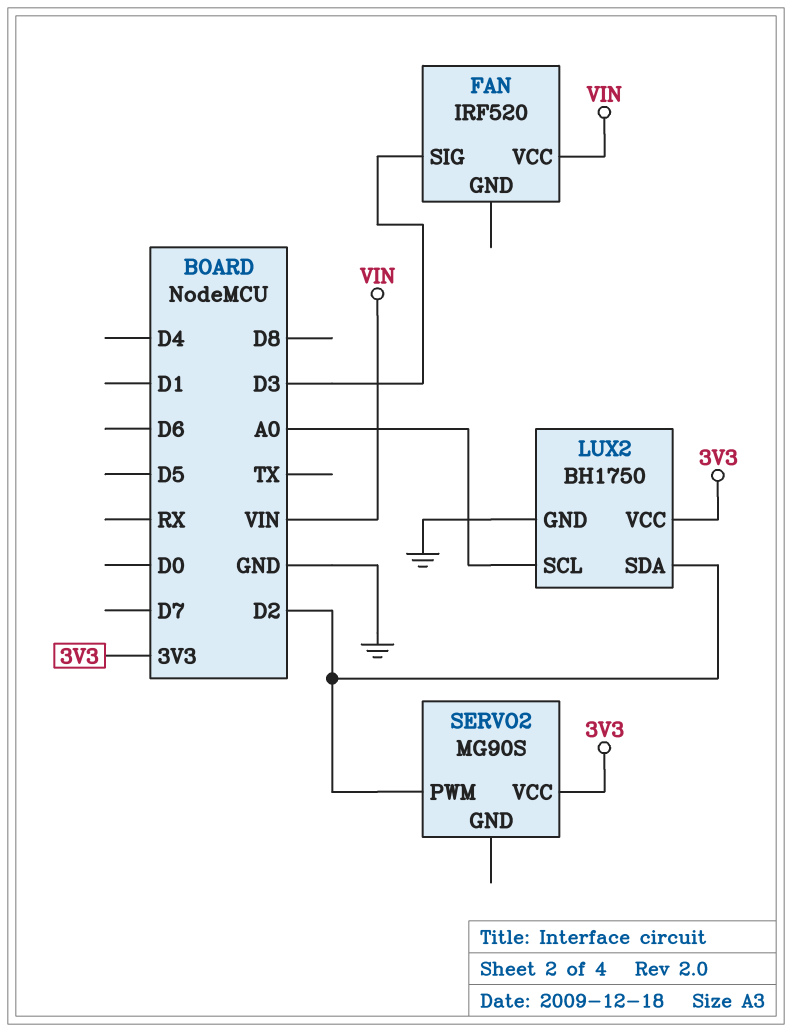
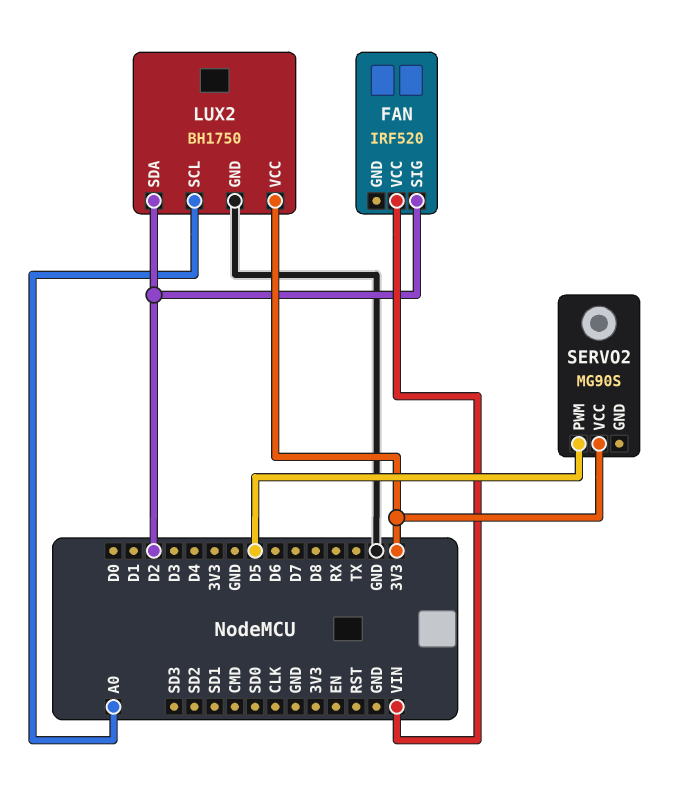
FAN pin SIG: D3 -> D2
SERVO2 pin PWM: D2 -> D5

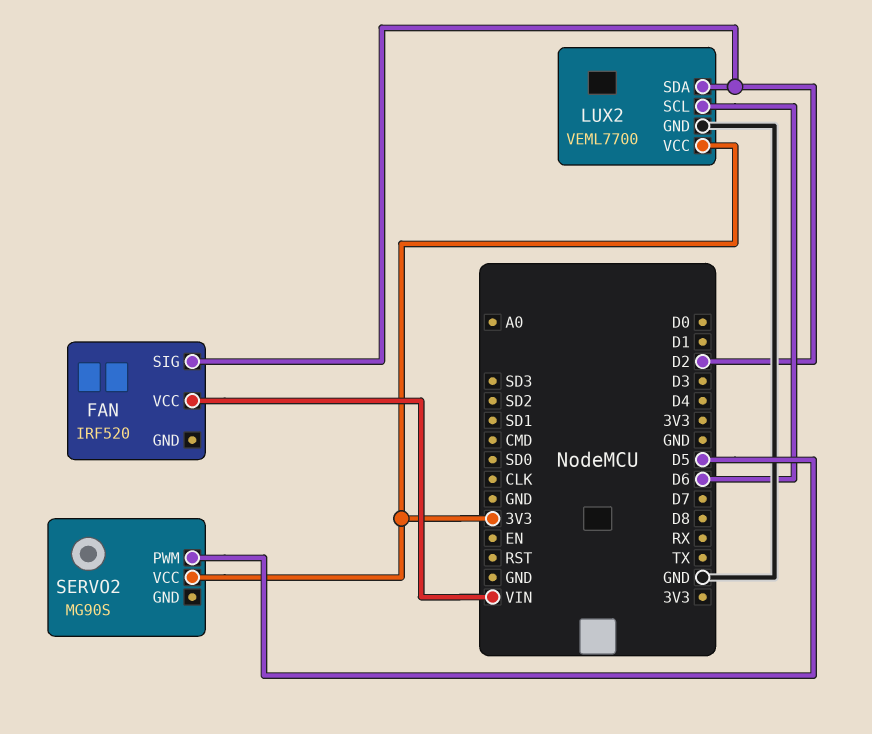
LUX2: BH1750 -> VEML7700
LUX2 pin SCL: A0 -> D6

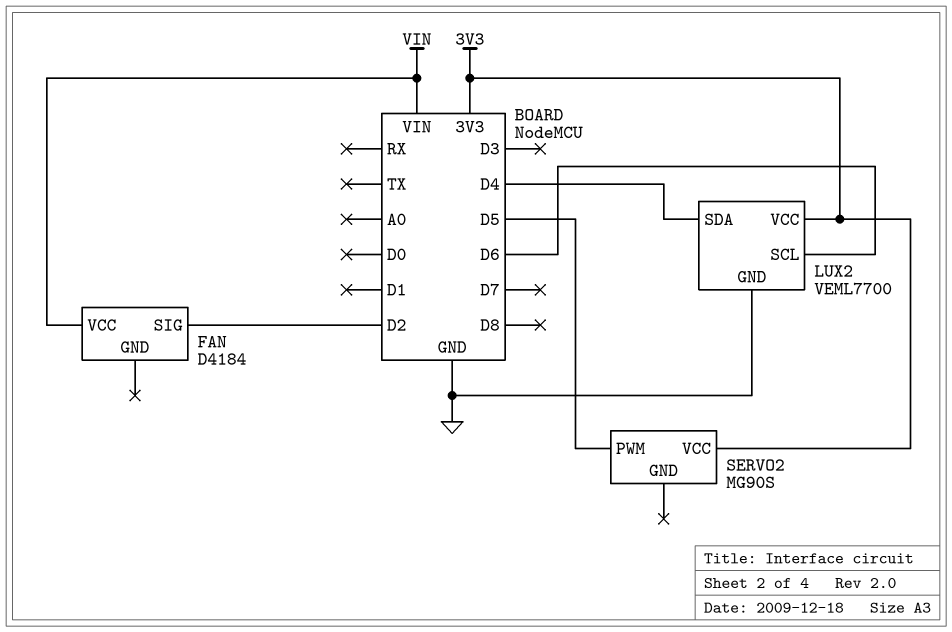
FAN: IRF520 -> D4184
LUX2 pin SDA: D2 -> D4

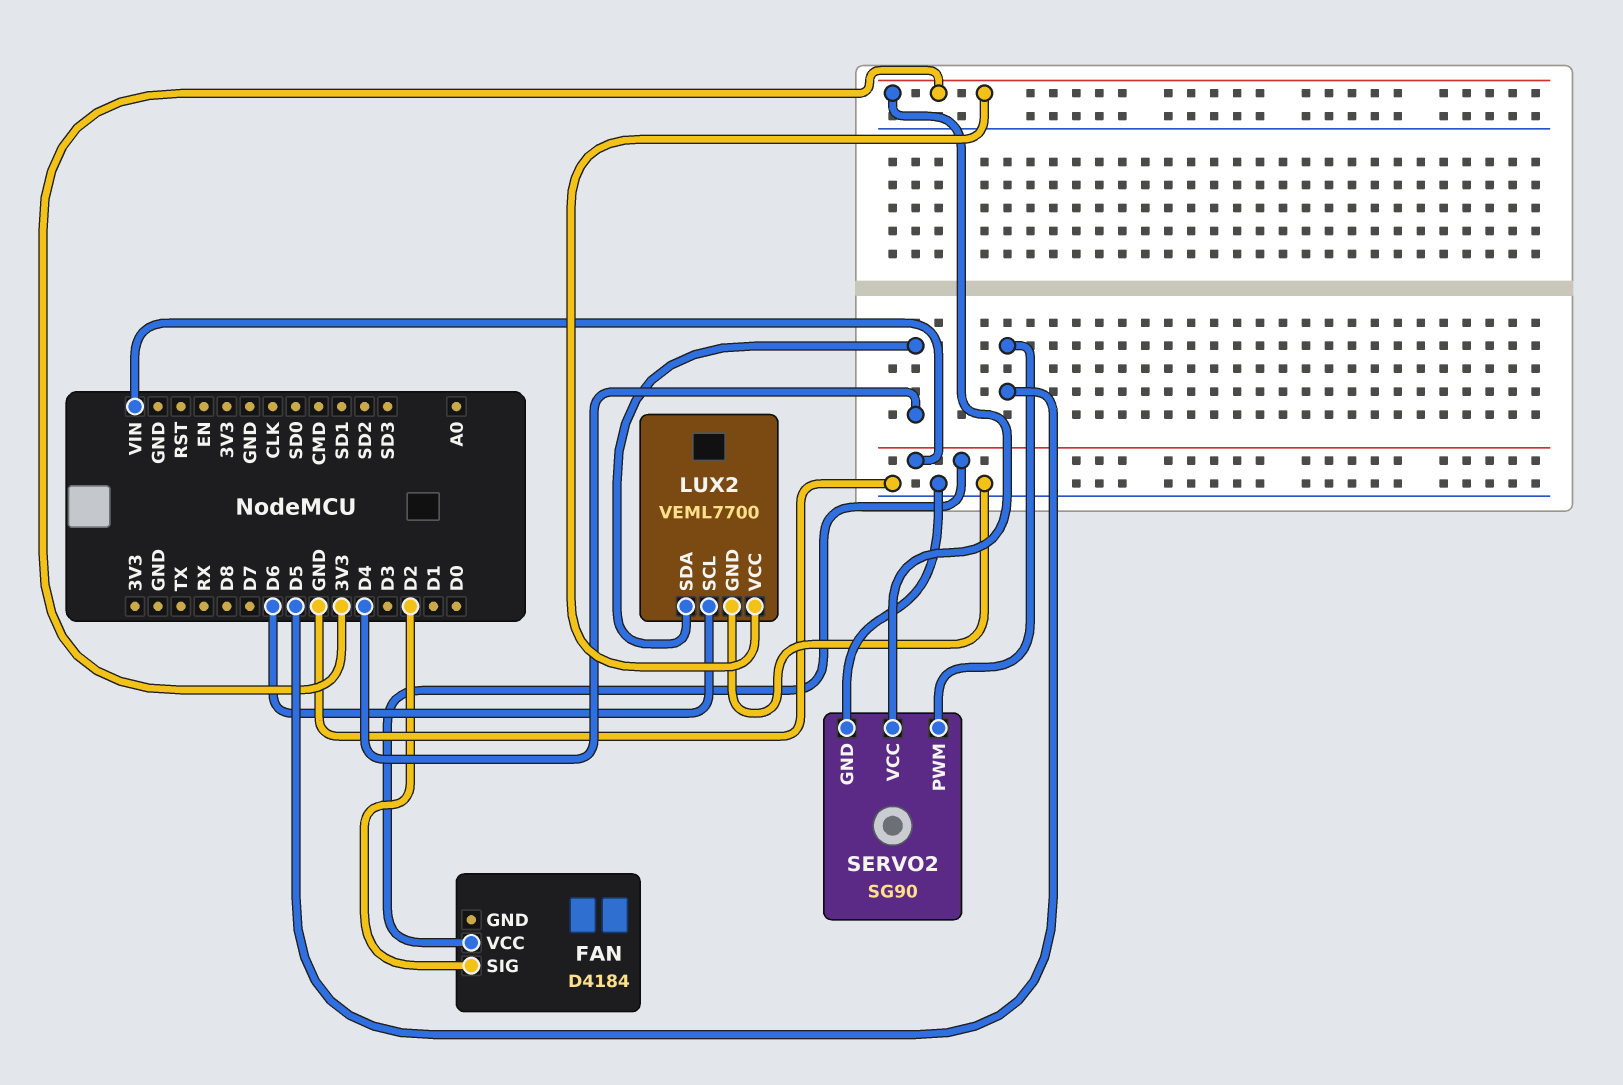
SERVO2: MG90S -> SG90
SERVO2 pin GND: none -> GND

